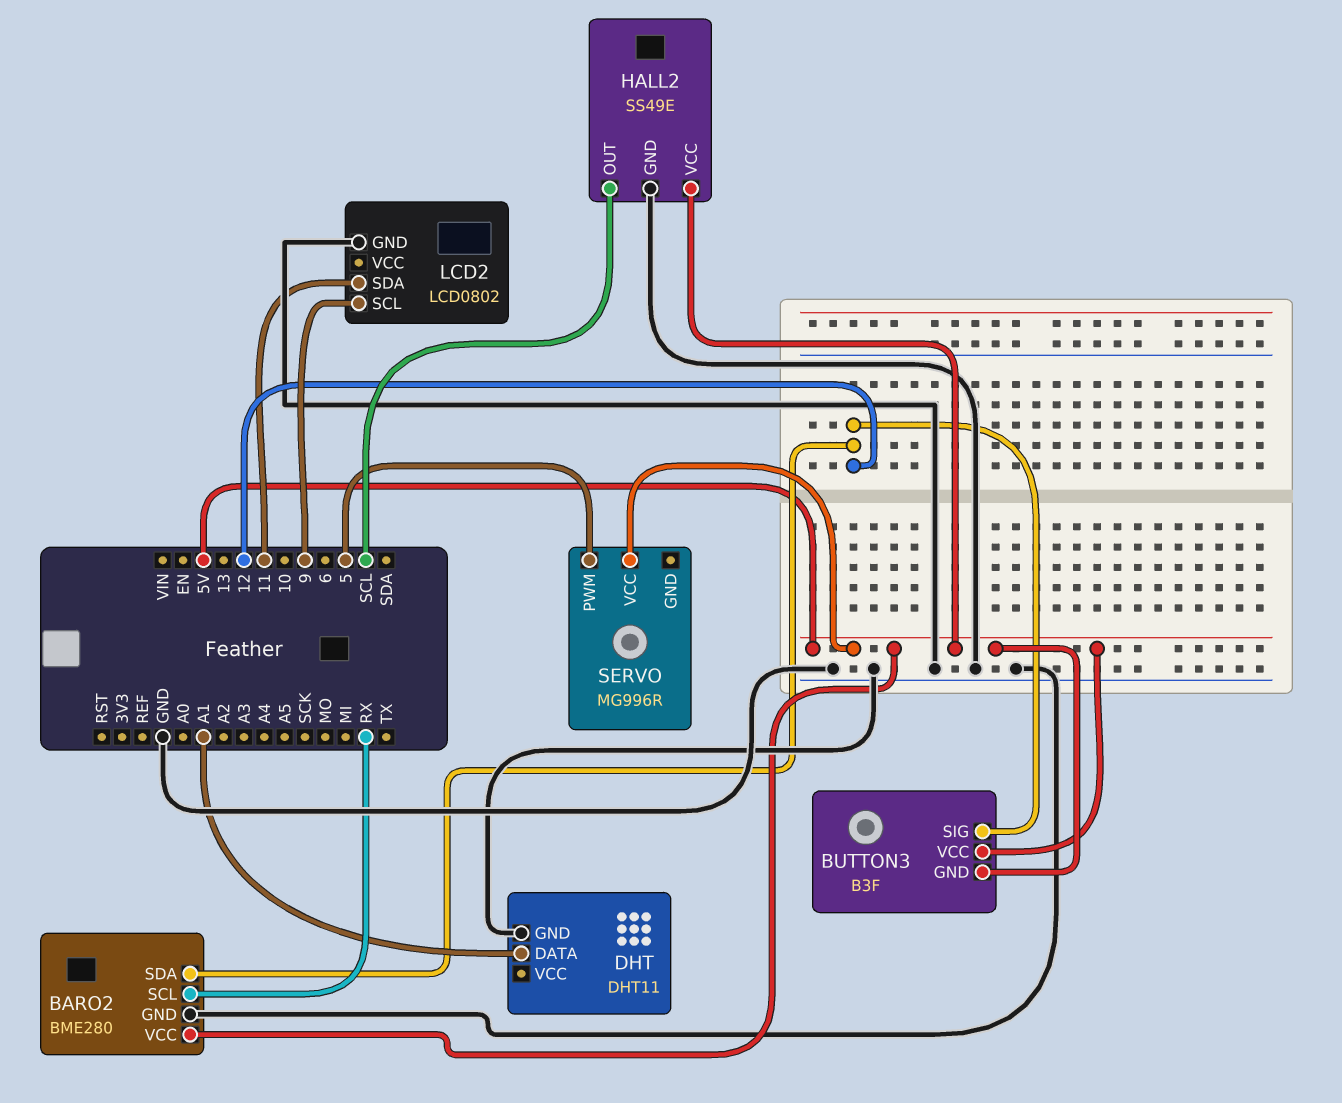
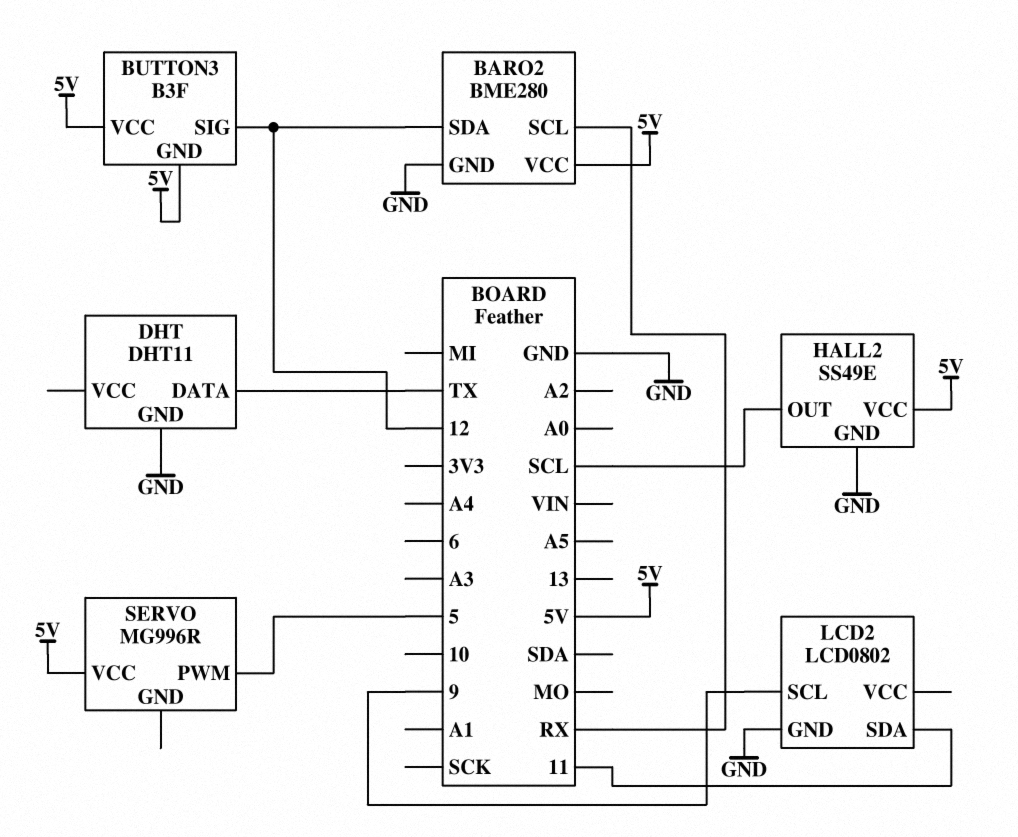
DHT pin DATA: A1 -> TX

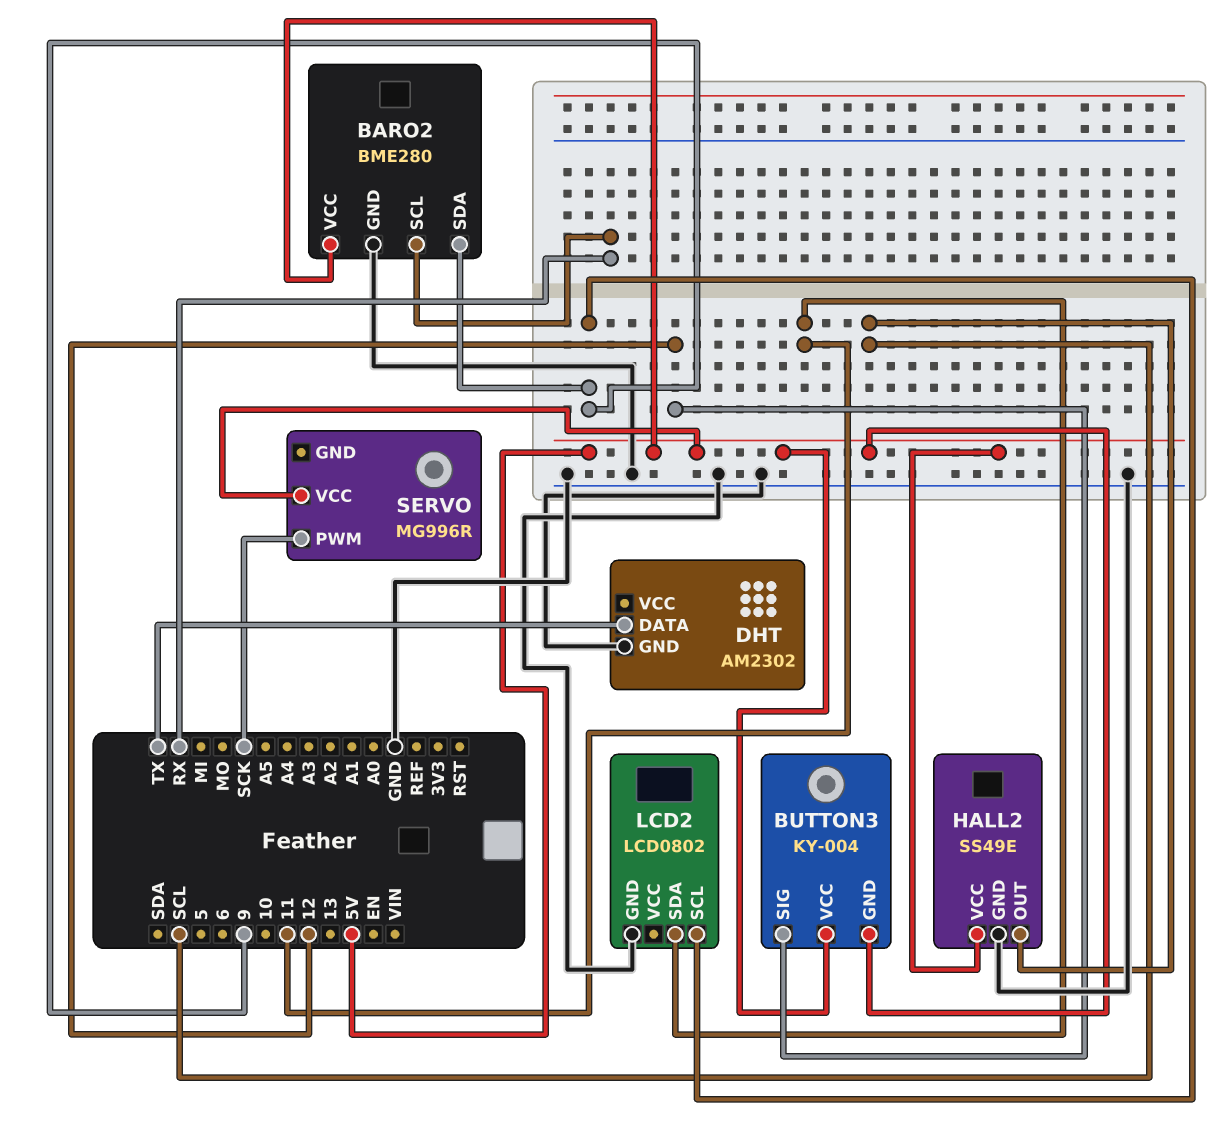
BARO2 pin SDA: 12 -> 9
BUTTON3: B3F -> KY-004
DHT: DHT11 -> AM2302
SERVO pin PWM: 5 -> SCK

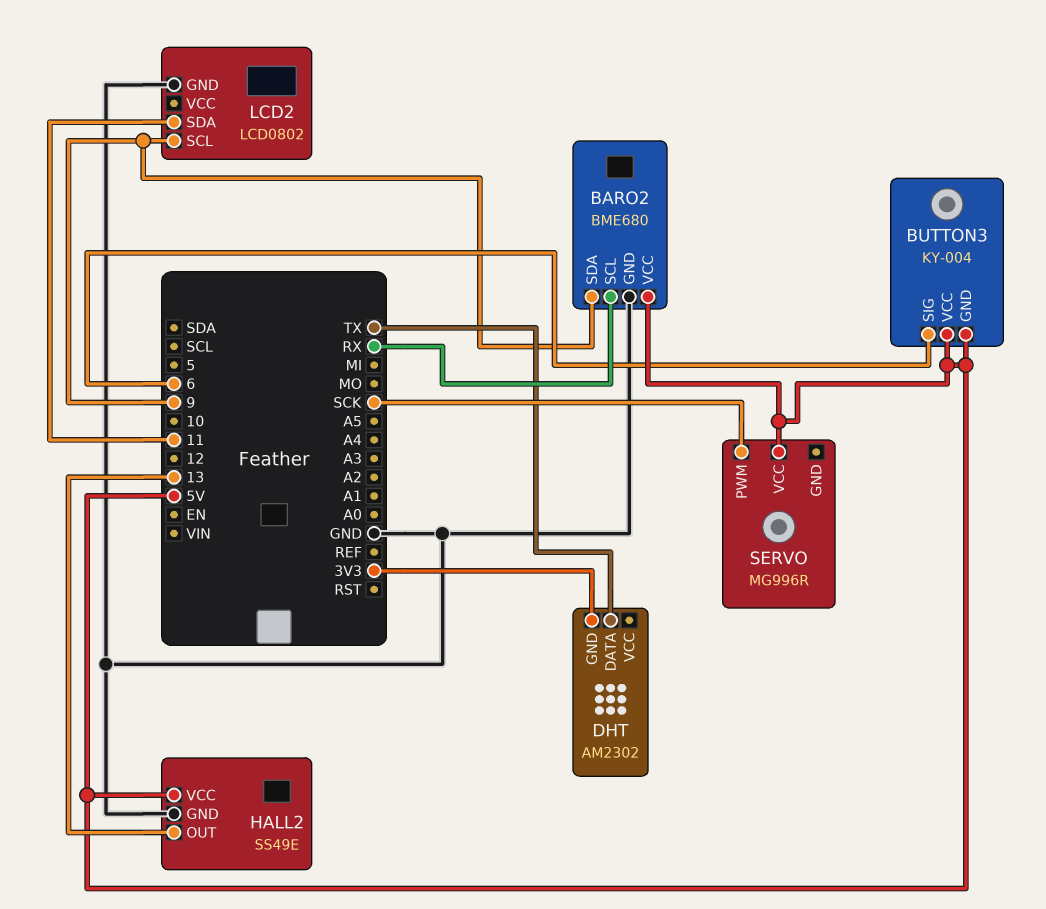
BARO2: BME280 -> BME680
BUTTON3 pin SIG: 12 -> 6
DHT pin GND: GND -> 3V3
HALL2 pin OUT: SCL -> 13

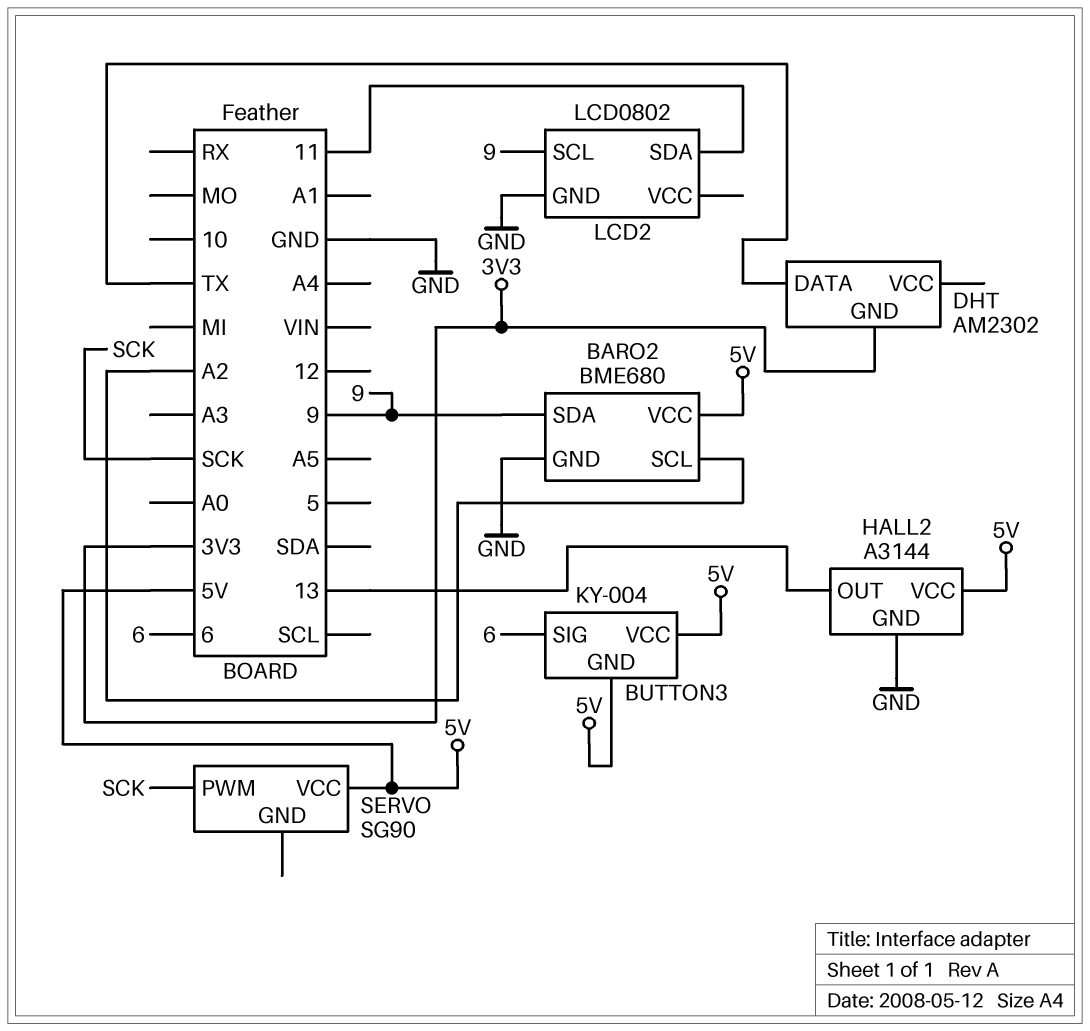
BARO2 pin SCL: RX -> A2
HALL2: SS49E -> A3144
SERVO: MG996R -> SG90

